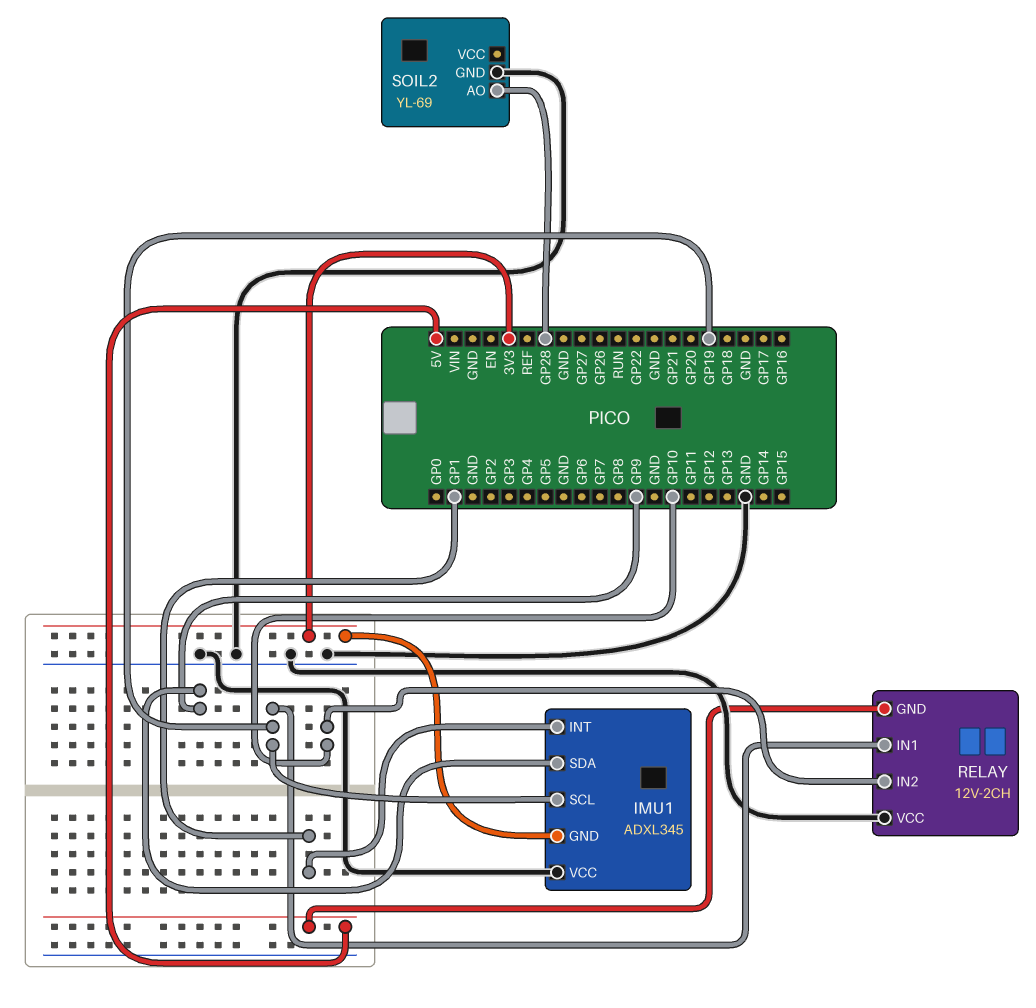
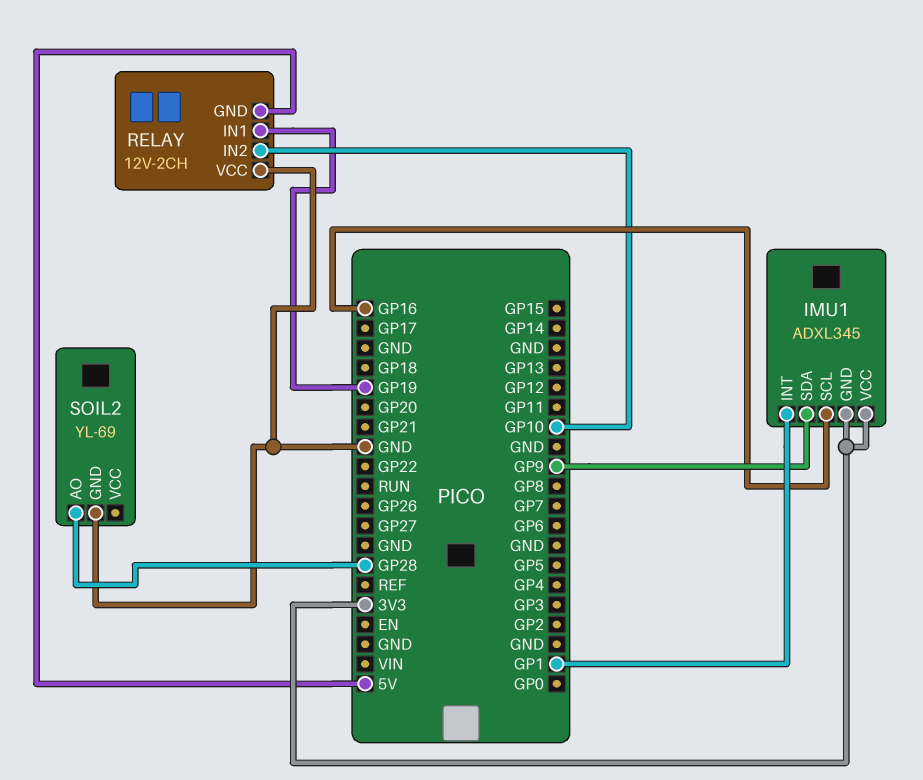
IMU1 pin SCL: GP19 -> GP16
IMU1 pin VCC: GND -> 3V3

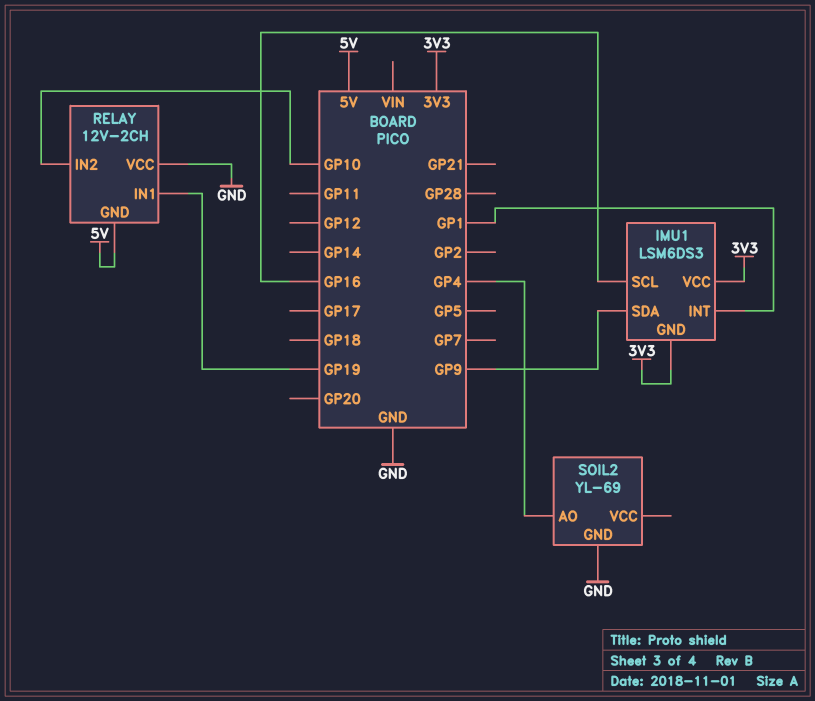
IMU1: ADXL345 -> LSM6DS3
SOIL2 pin AO: GP28 -> GP4

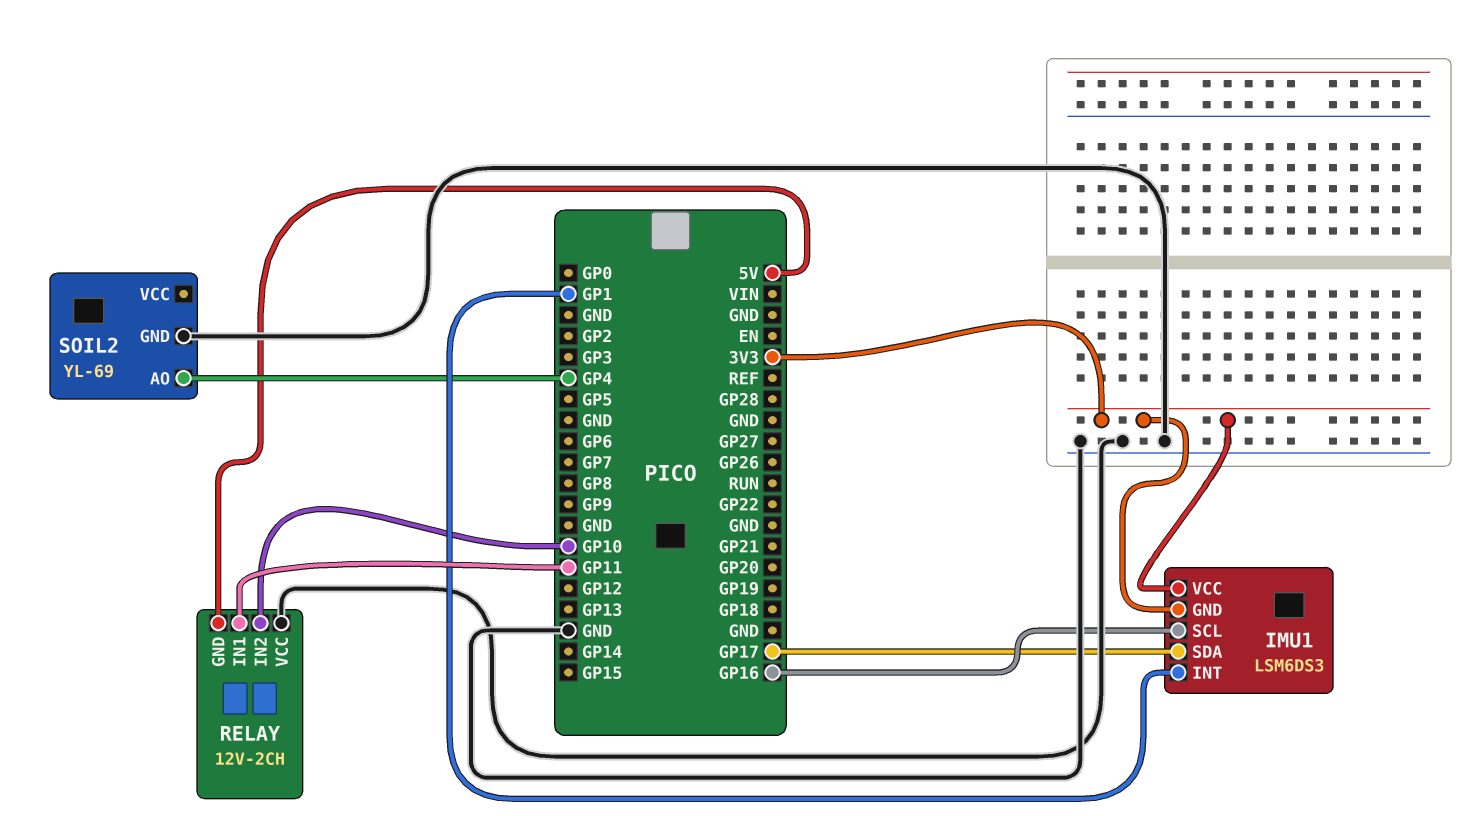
IMU1 pin SDA: GP9 -> GP17
RELAY pin IN1: GP19 -> GP11

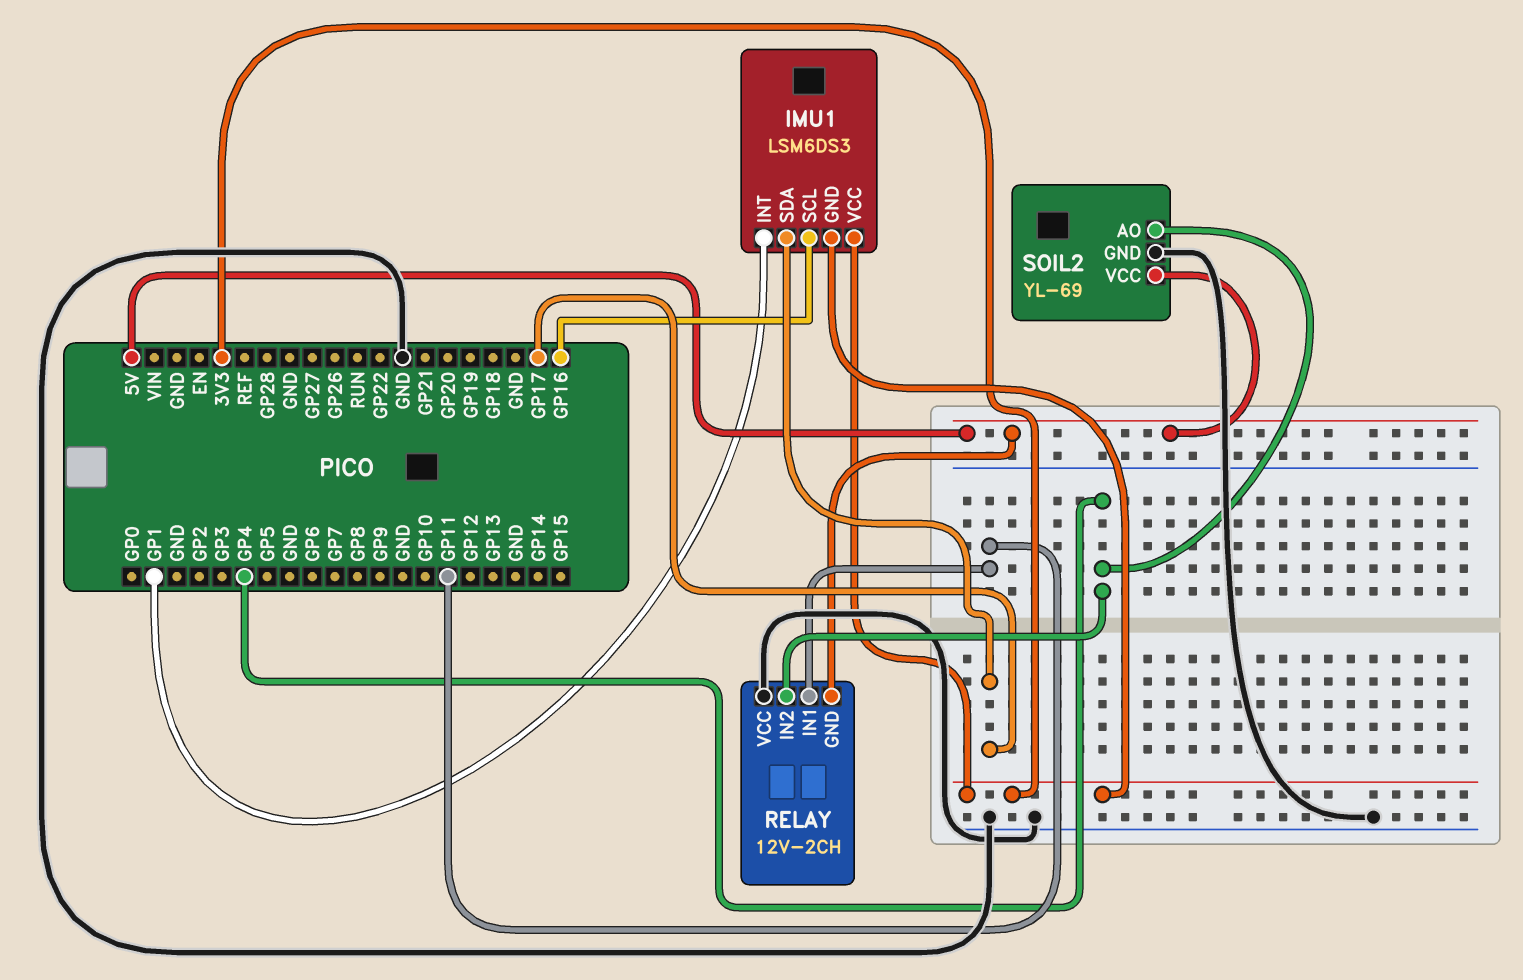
RELAY pin IN2: GP10 -> GP4
SOIL2 pin VCC: none -> 5V

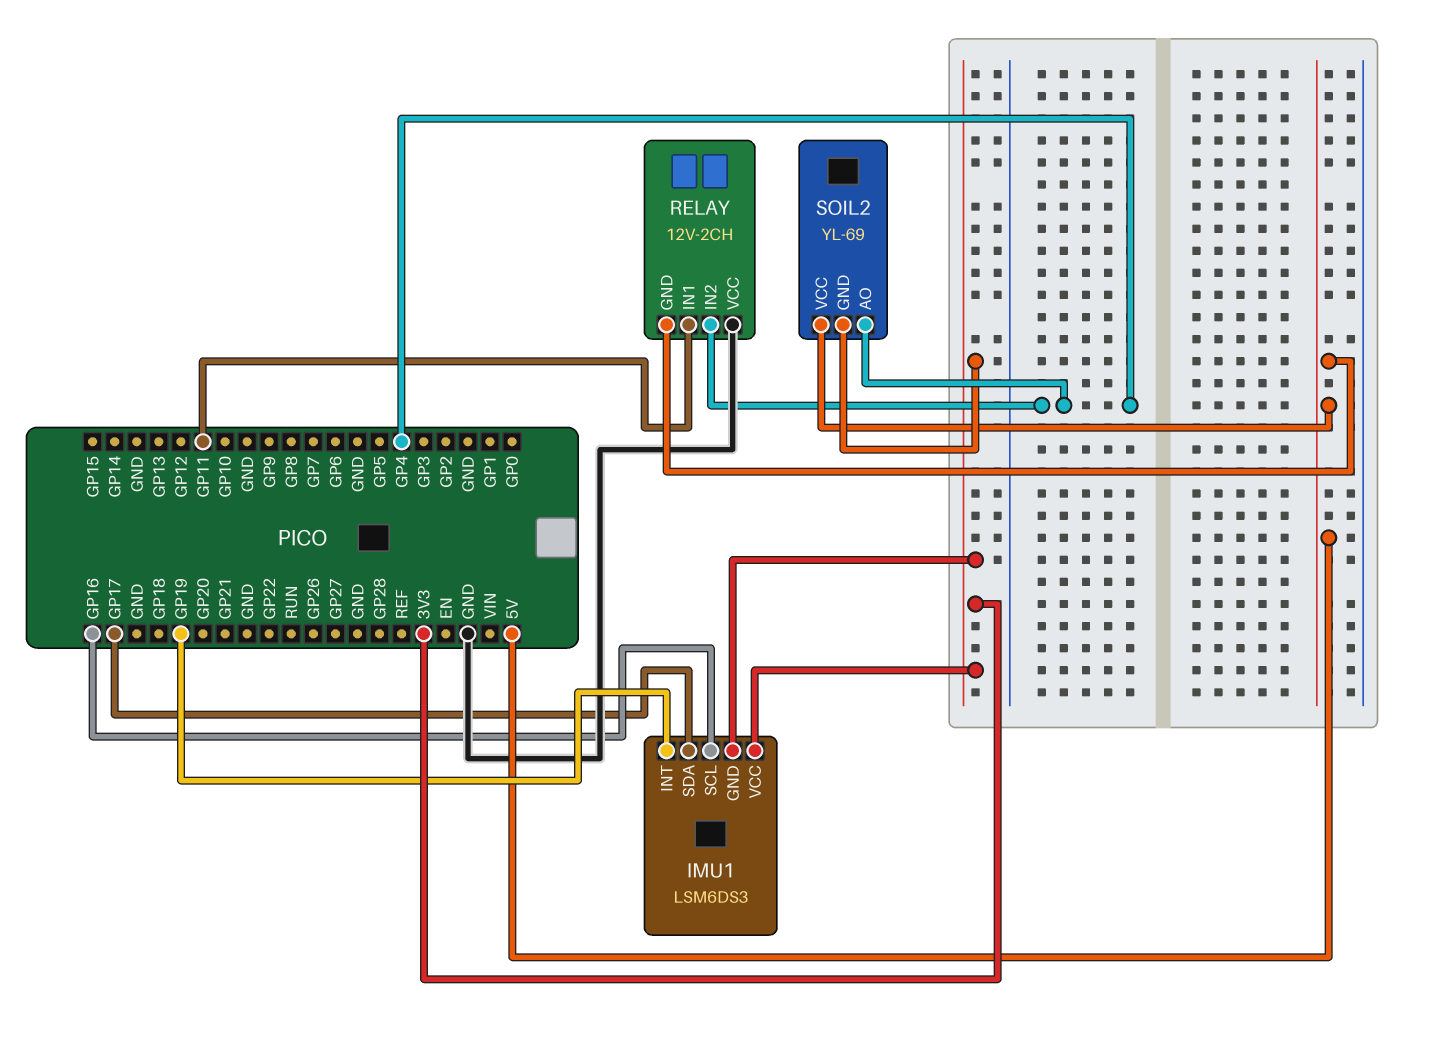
IMU1 pin INT: GP1 -> GP19
SOIL2 pin GND: GND -> 3V3

